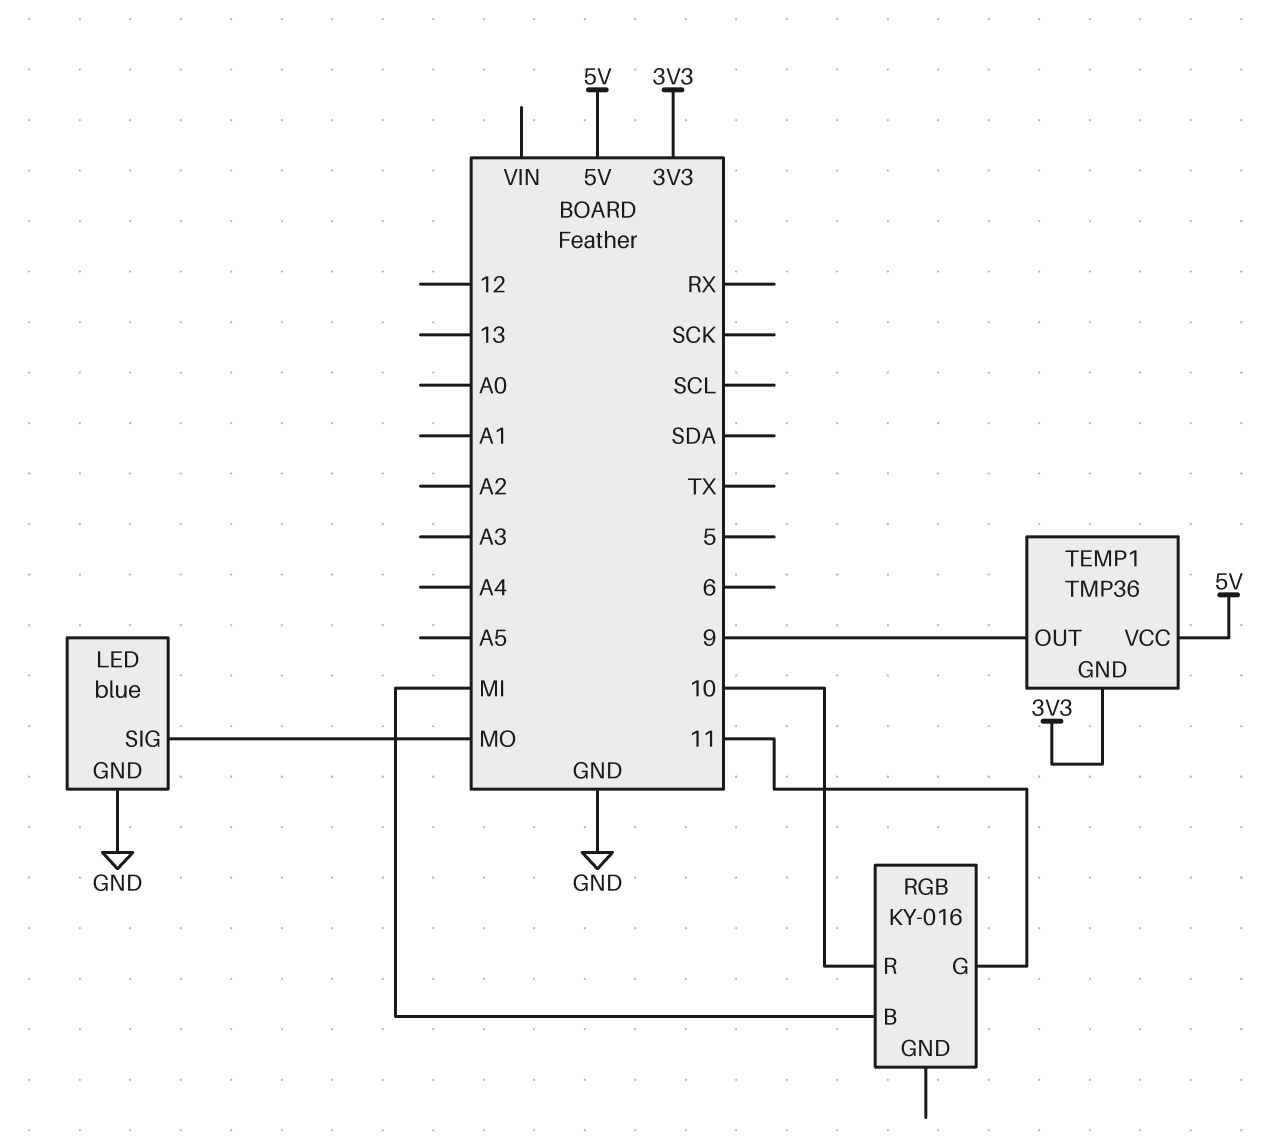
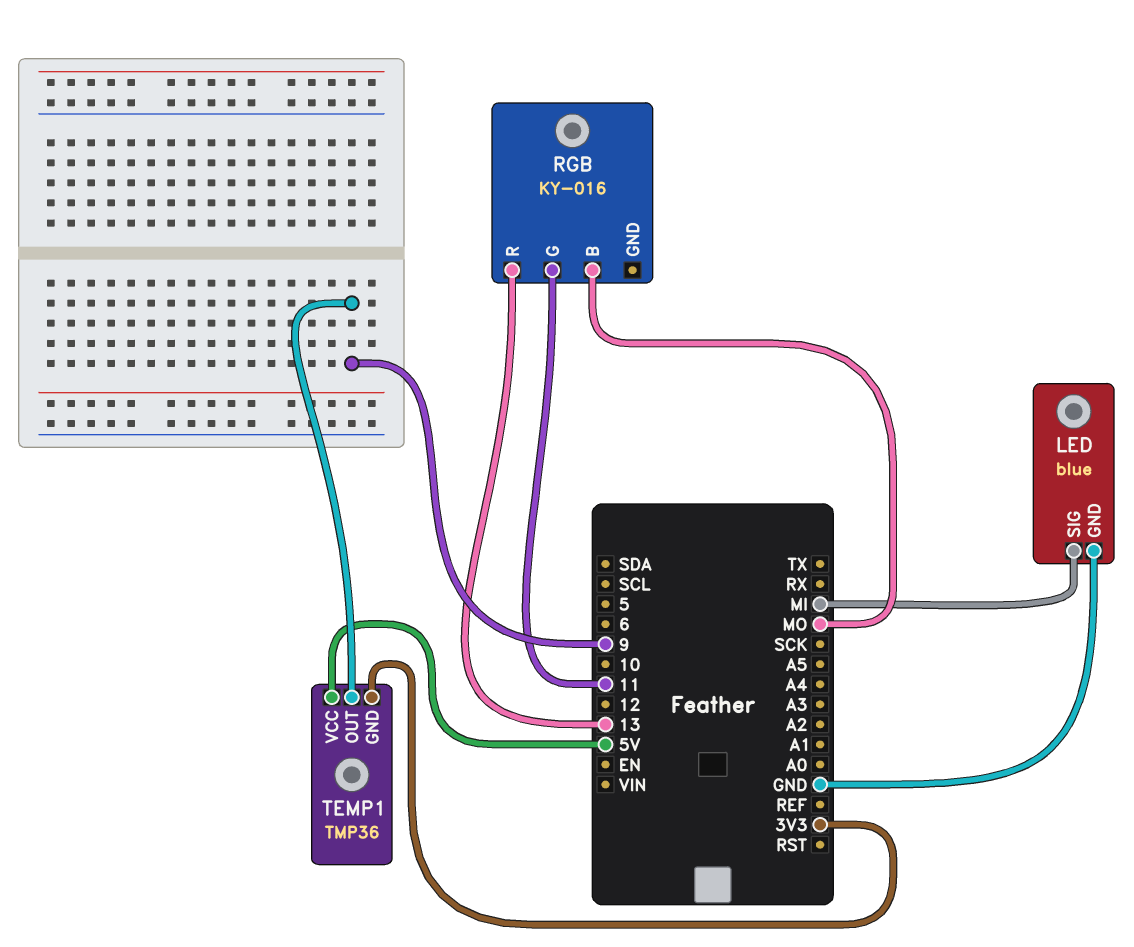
LED pin SIG: MO -> MI
RGB pin B: MI -> MO
RGB pin R: 10 -> 13

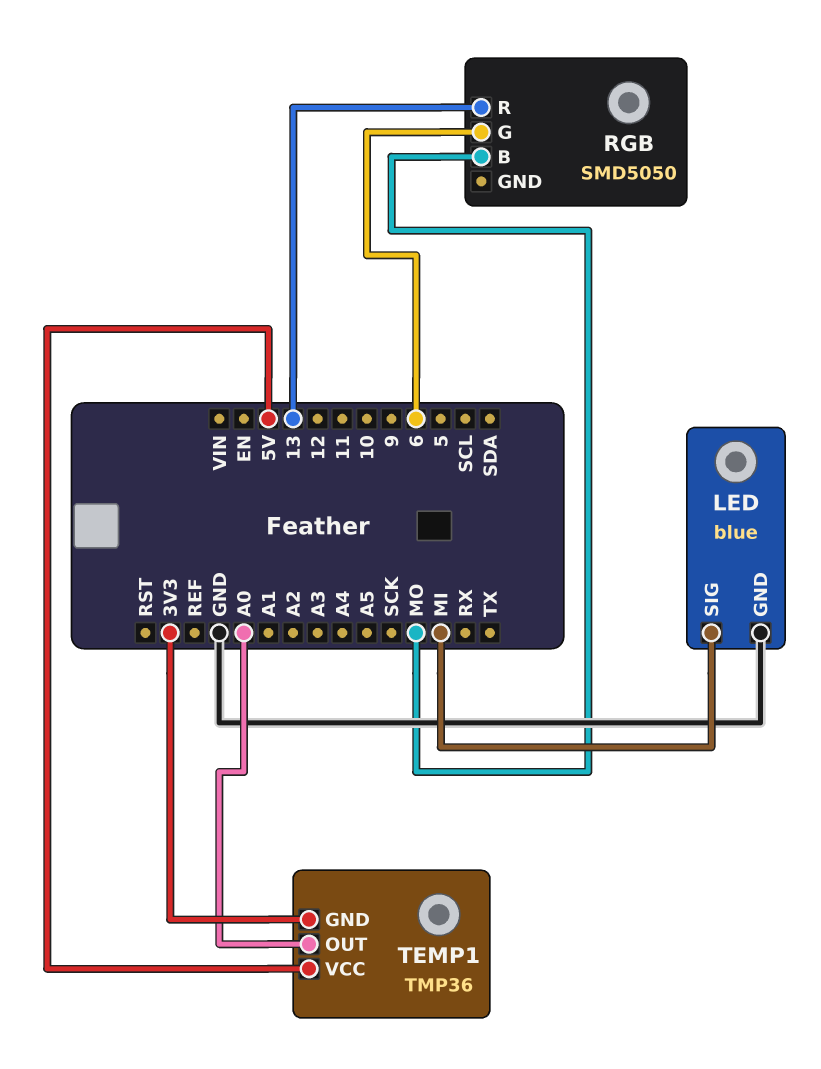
RGB: KY-016 -> SMD5050
RGB pin G: 11 -> 6
TEMP1 pin OUT: 9 -> A0

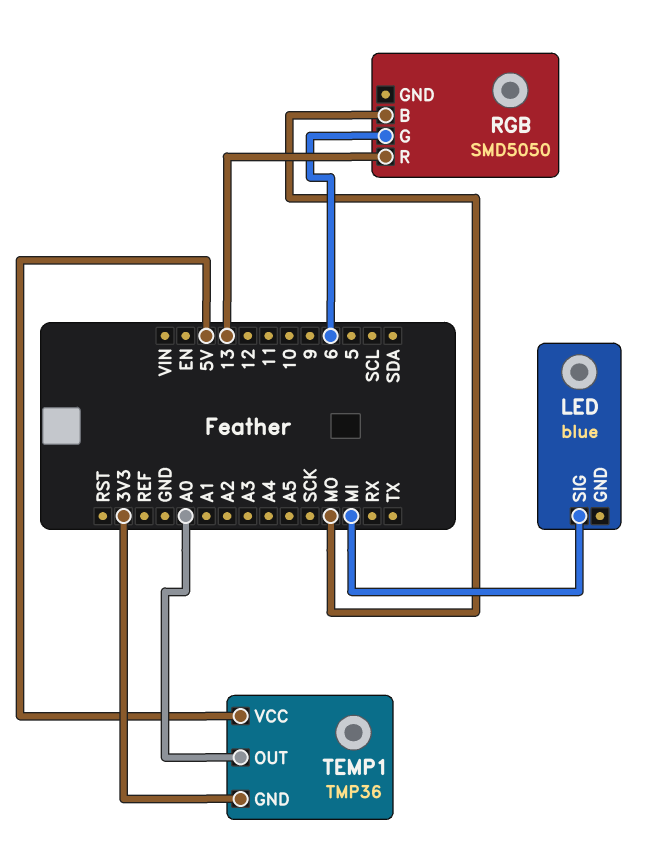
LED pin GND: GND -> none

